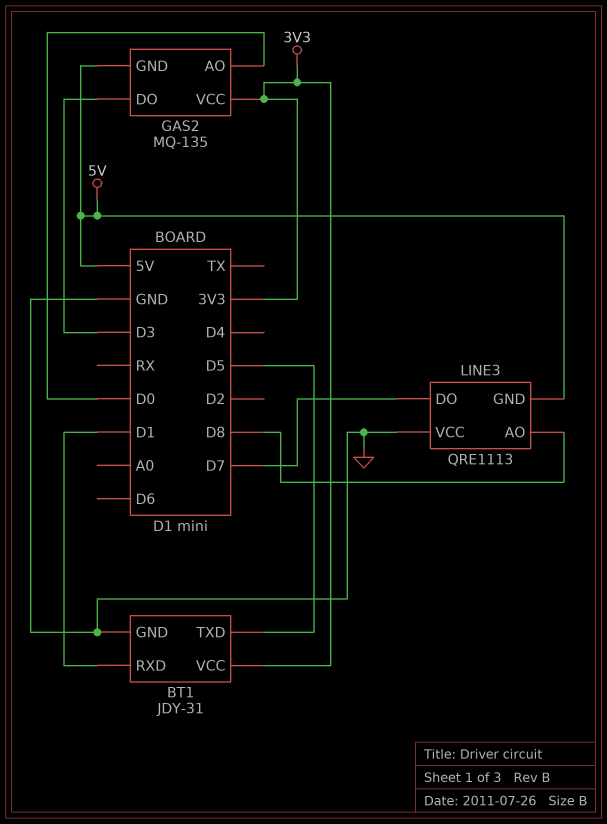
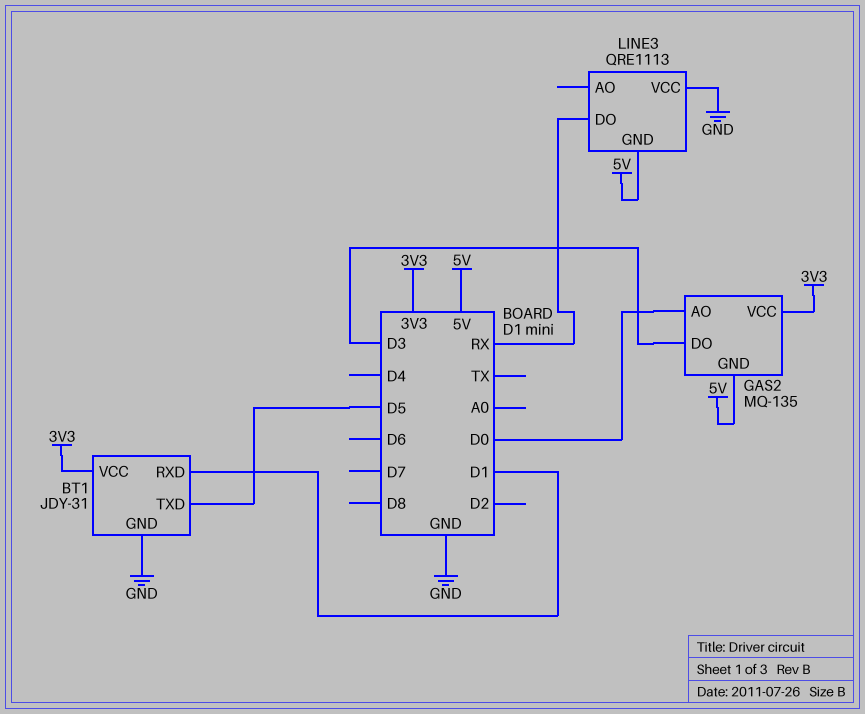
LINE3 pin AO: D8 -> none
LINE3 pin DO: D7 -> RX

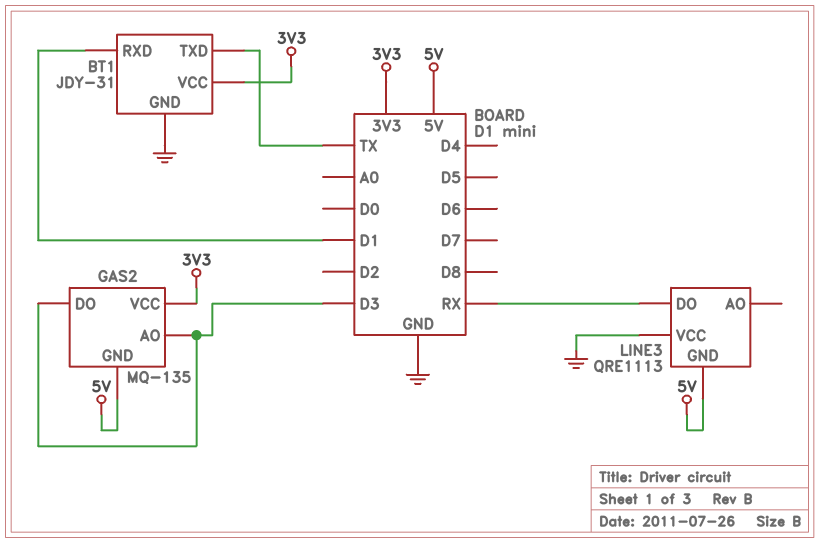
BT1 pin TXD: D5 -> TX
GAS2 pin AO: D0 -> D3

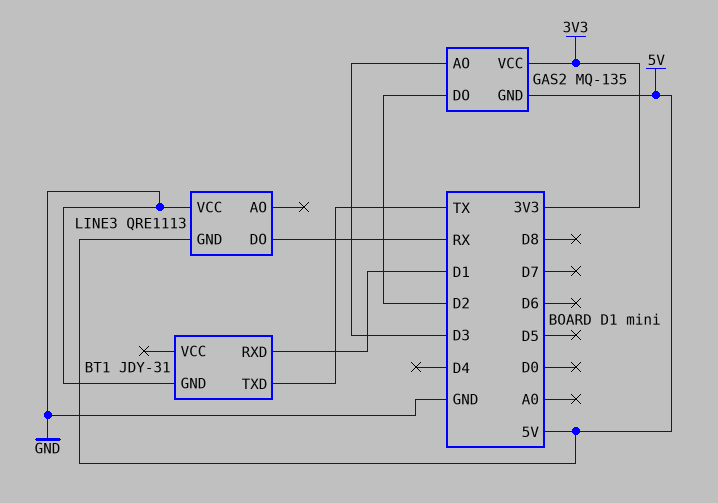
BT1 pin VCC: 3V3 -> none
GAS2 pin DO: D3 -> D2

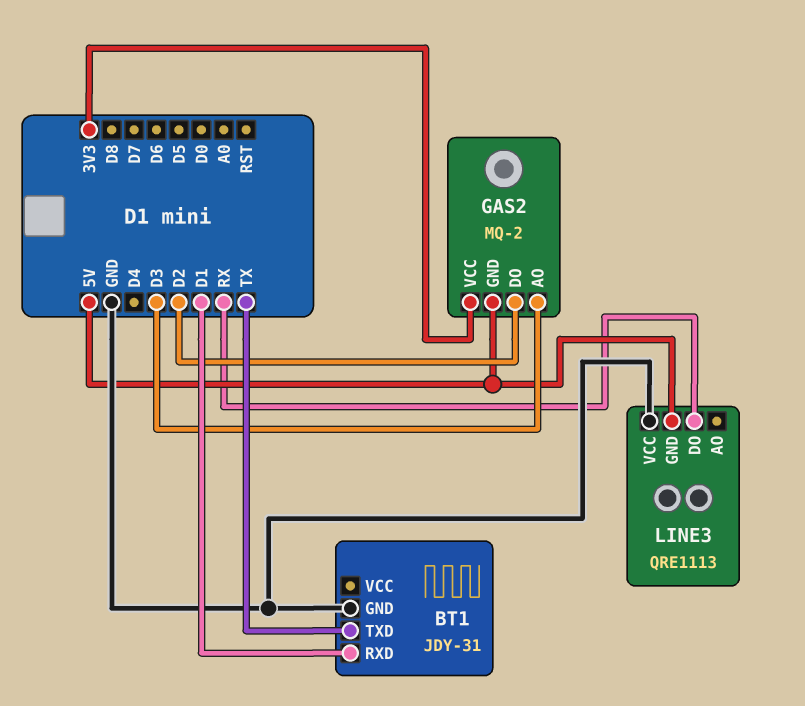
GAS2: MQ-135 -> MQ-2

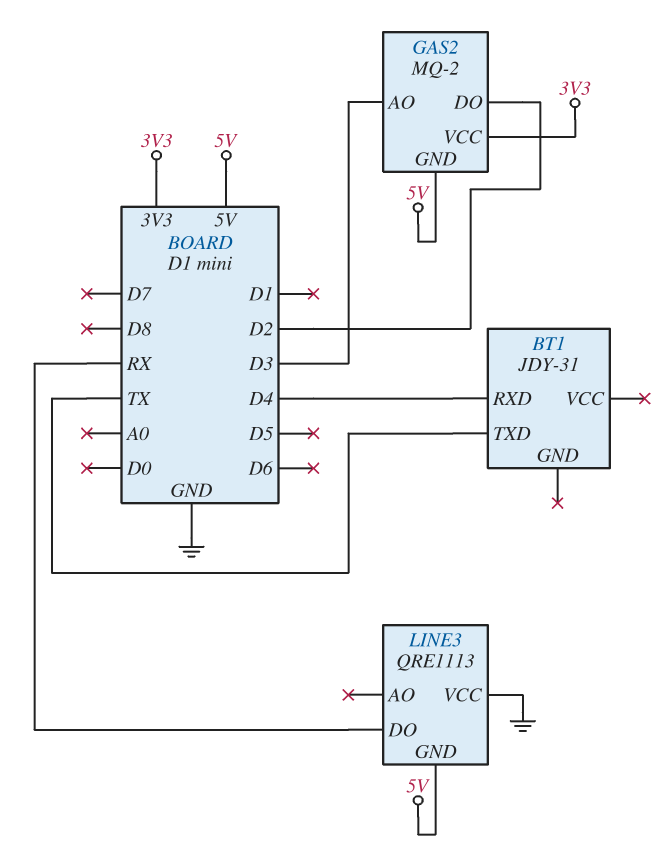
BT1 pin GND: GND -> none
BT1 pin RXD: D1 -> D4

